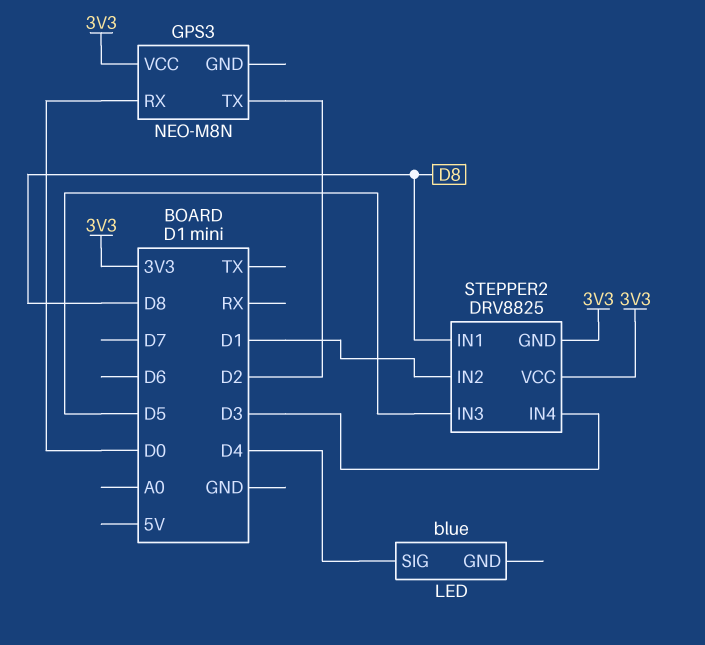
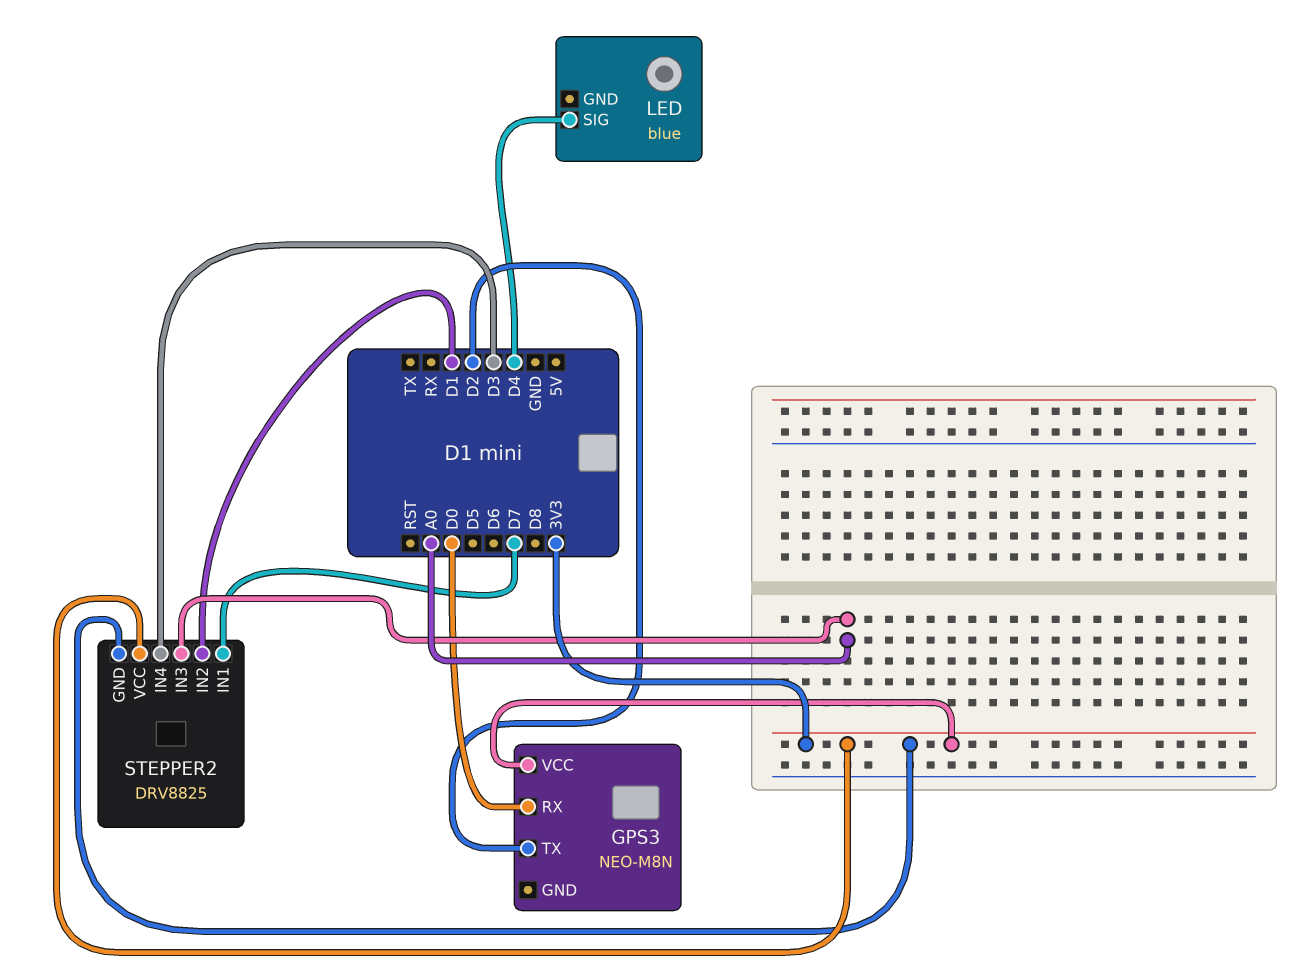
STEPPER2 pin IN1: D8 -> D7
STEPPER2 pin IN3: D5 -> A0

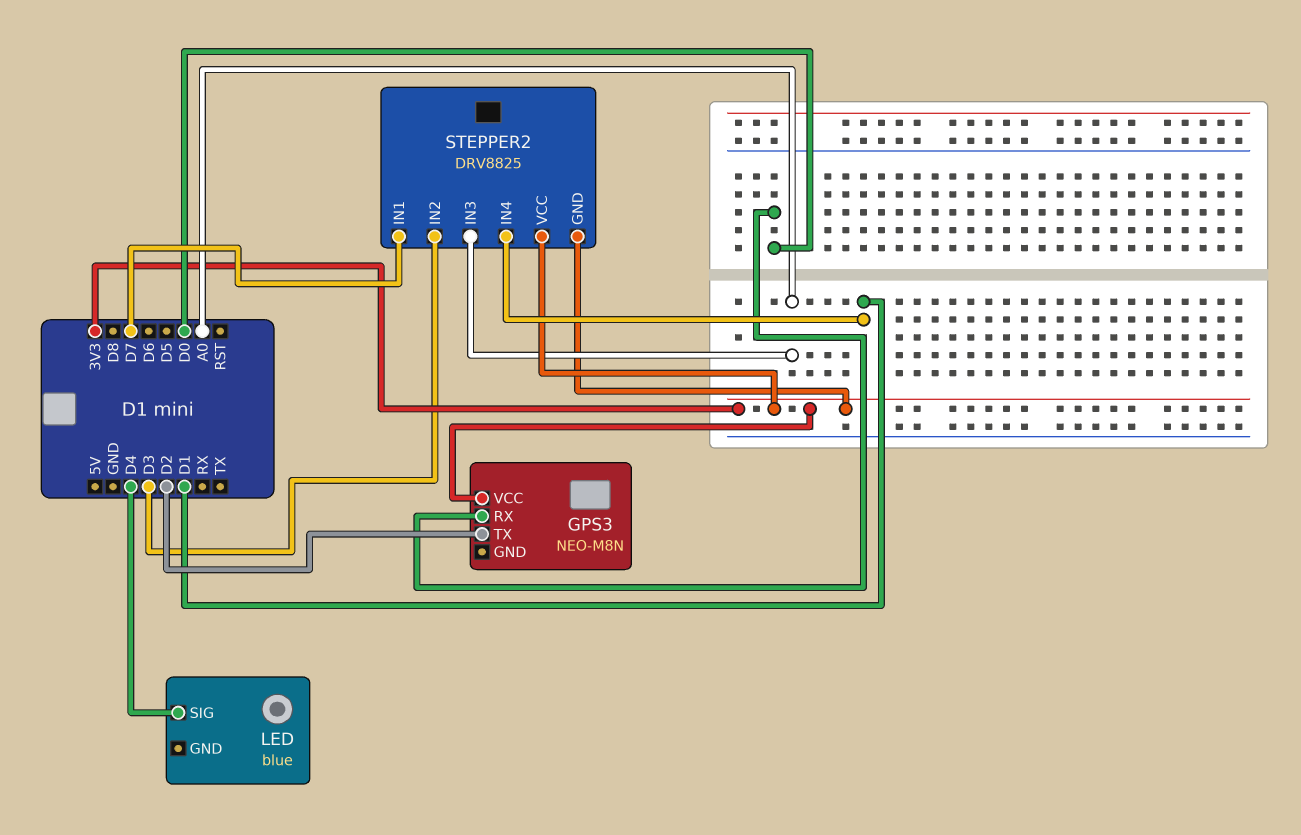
STEPPER2 pin IN2: D1 -> D3
STEPPER2 pin IN4: D3 -> D1

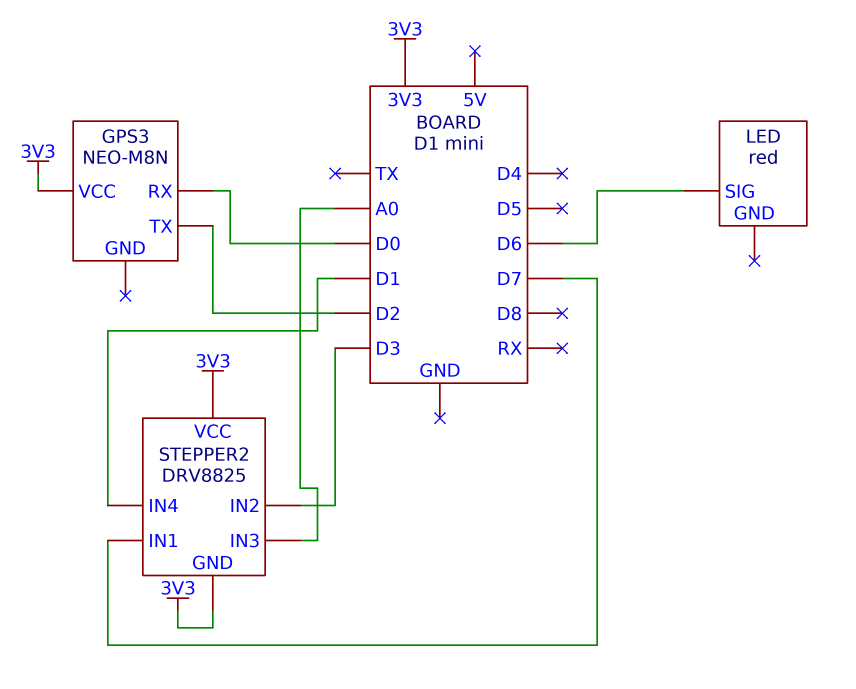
LED: blue -> red
LED pin SIG: D4 -> D6

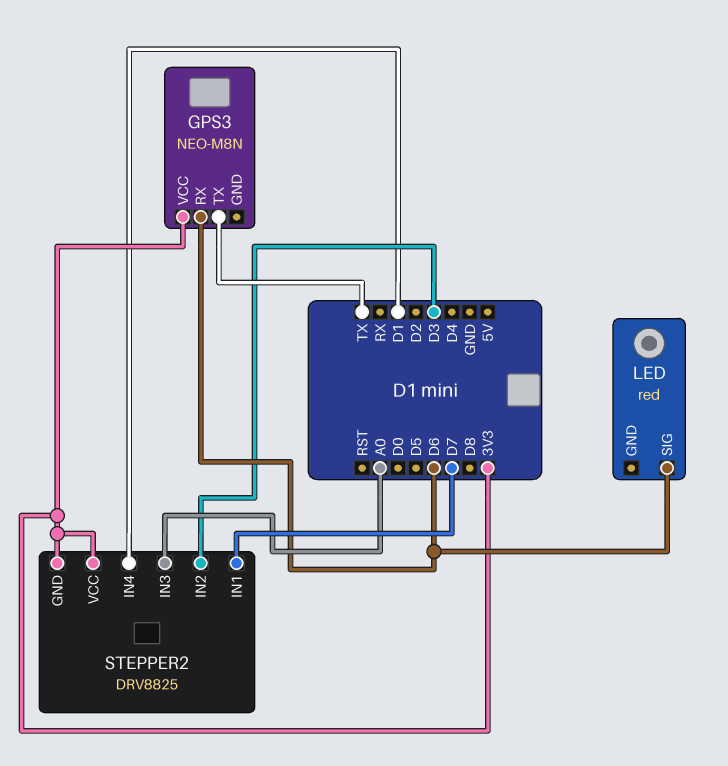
GPS3 pin RX: D0 -> D6
GPS3 pin TX: D2 -> TX

